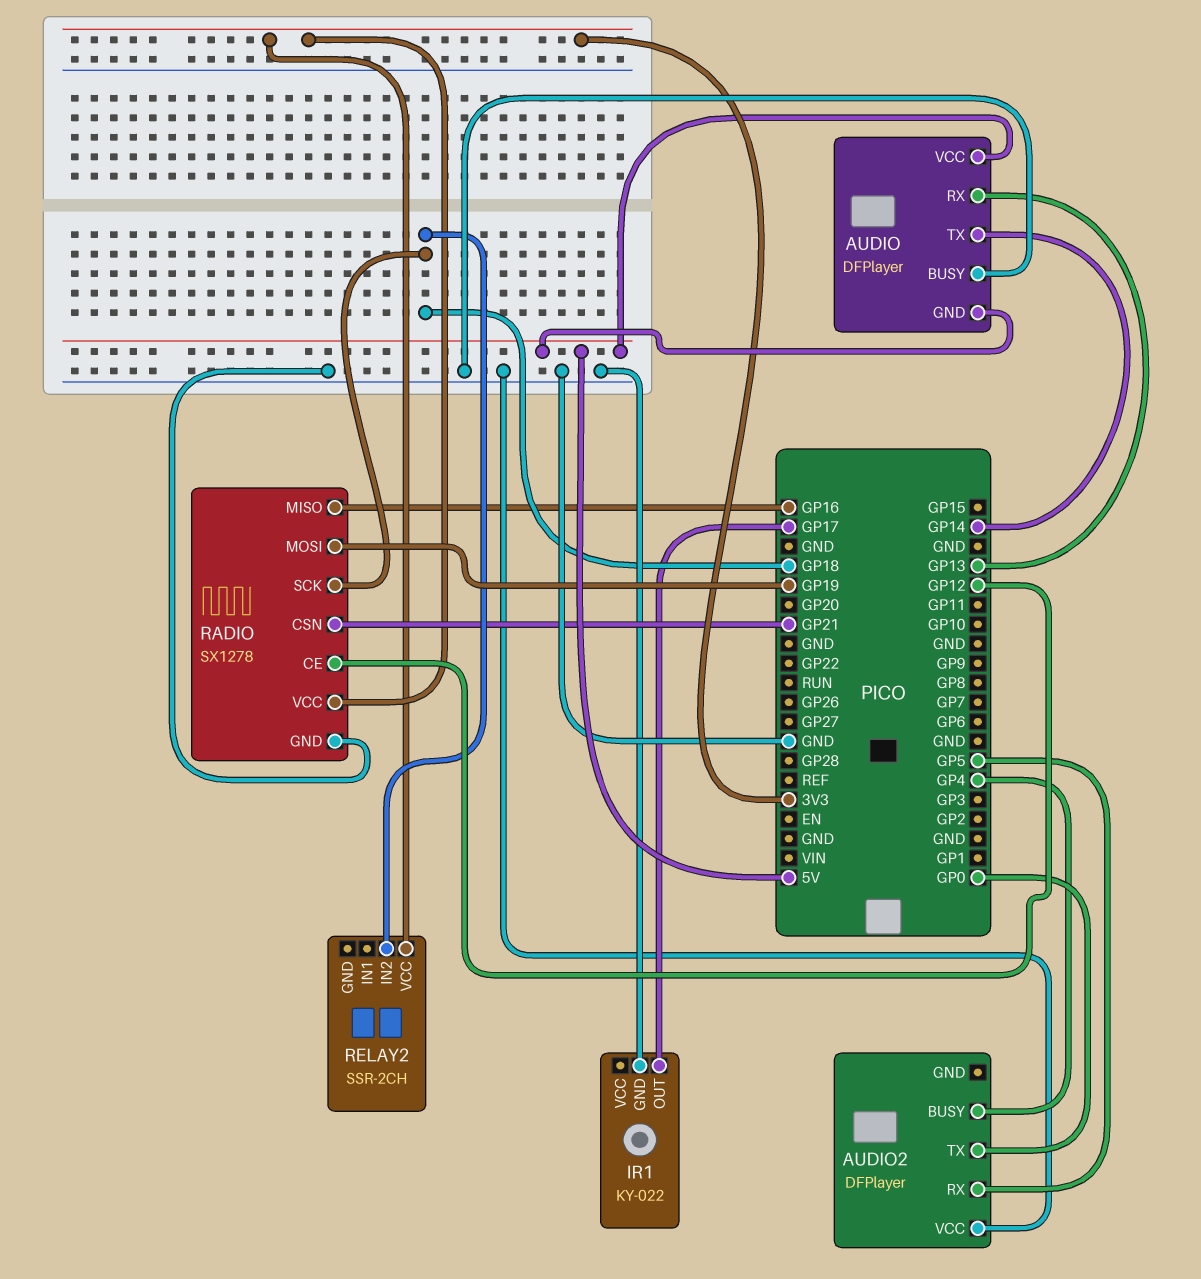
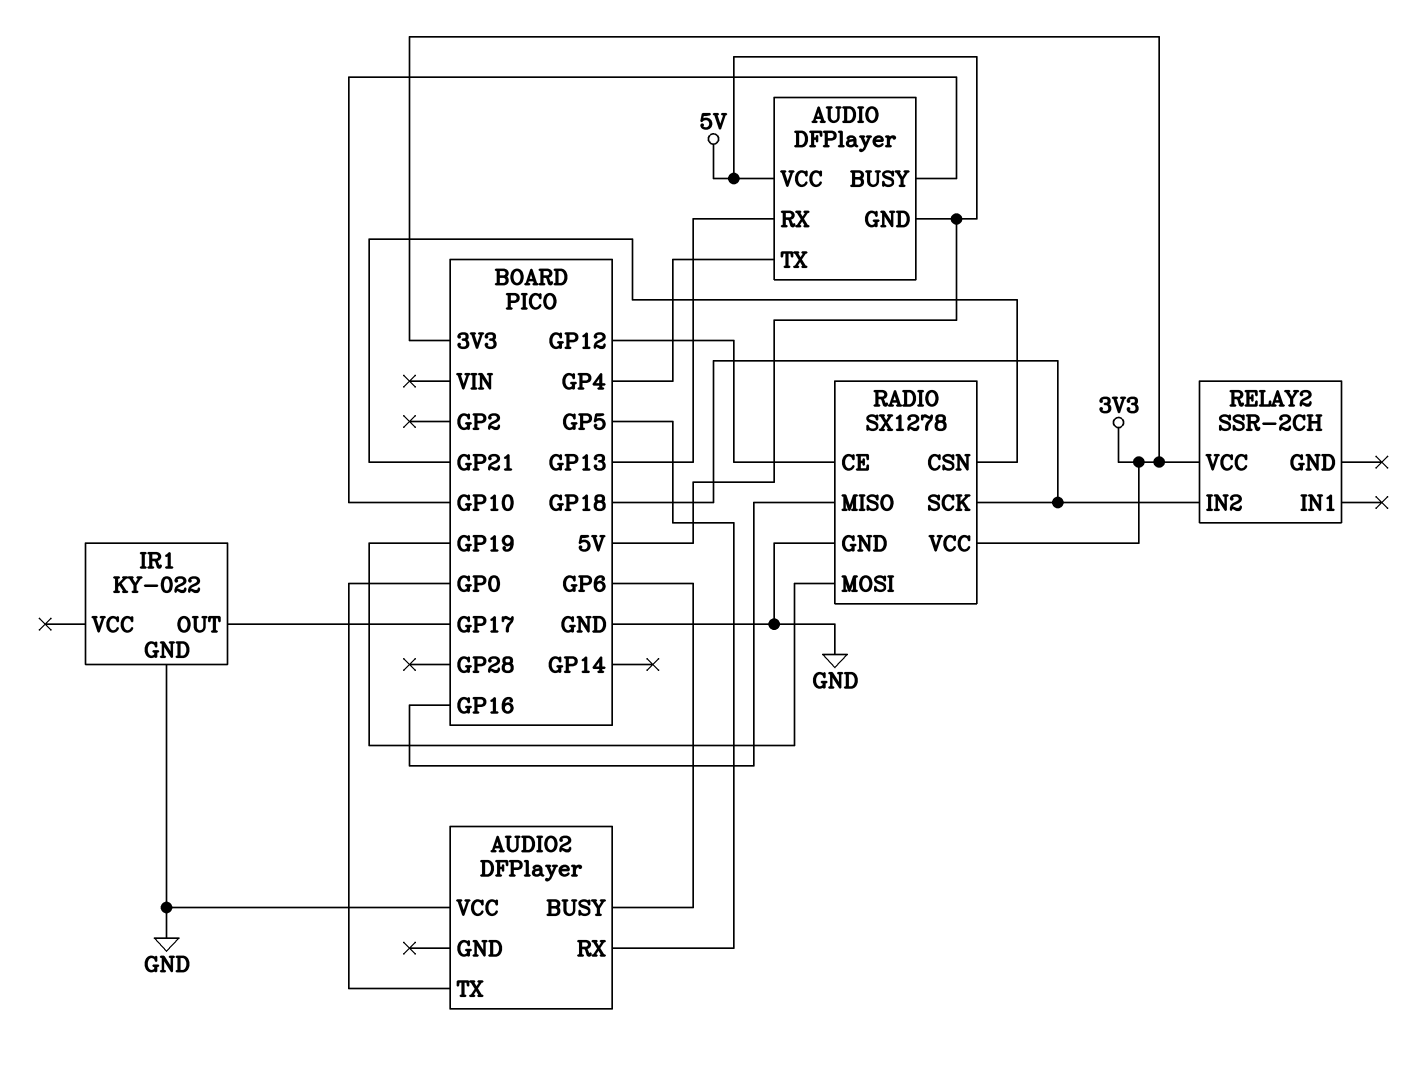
AUDIO pin BUSY: GND -> GP10
AUDIO pin TX: GP14 -> GP4
AUDIO2 pin BUSY: GP4 -> GP6

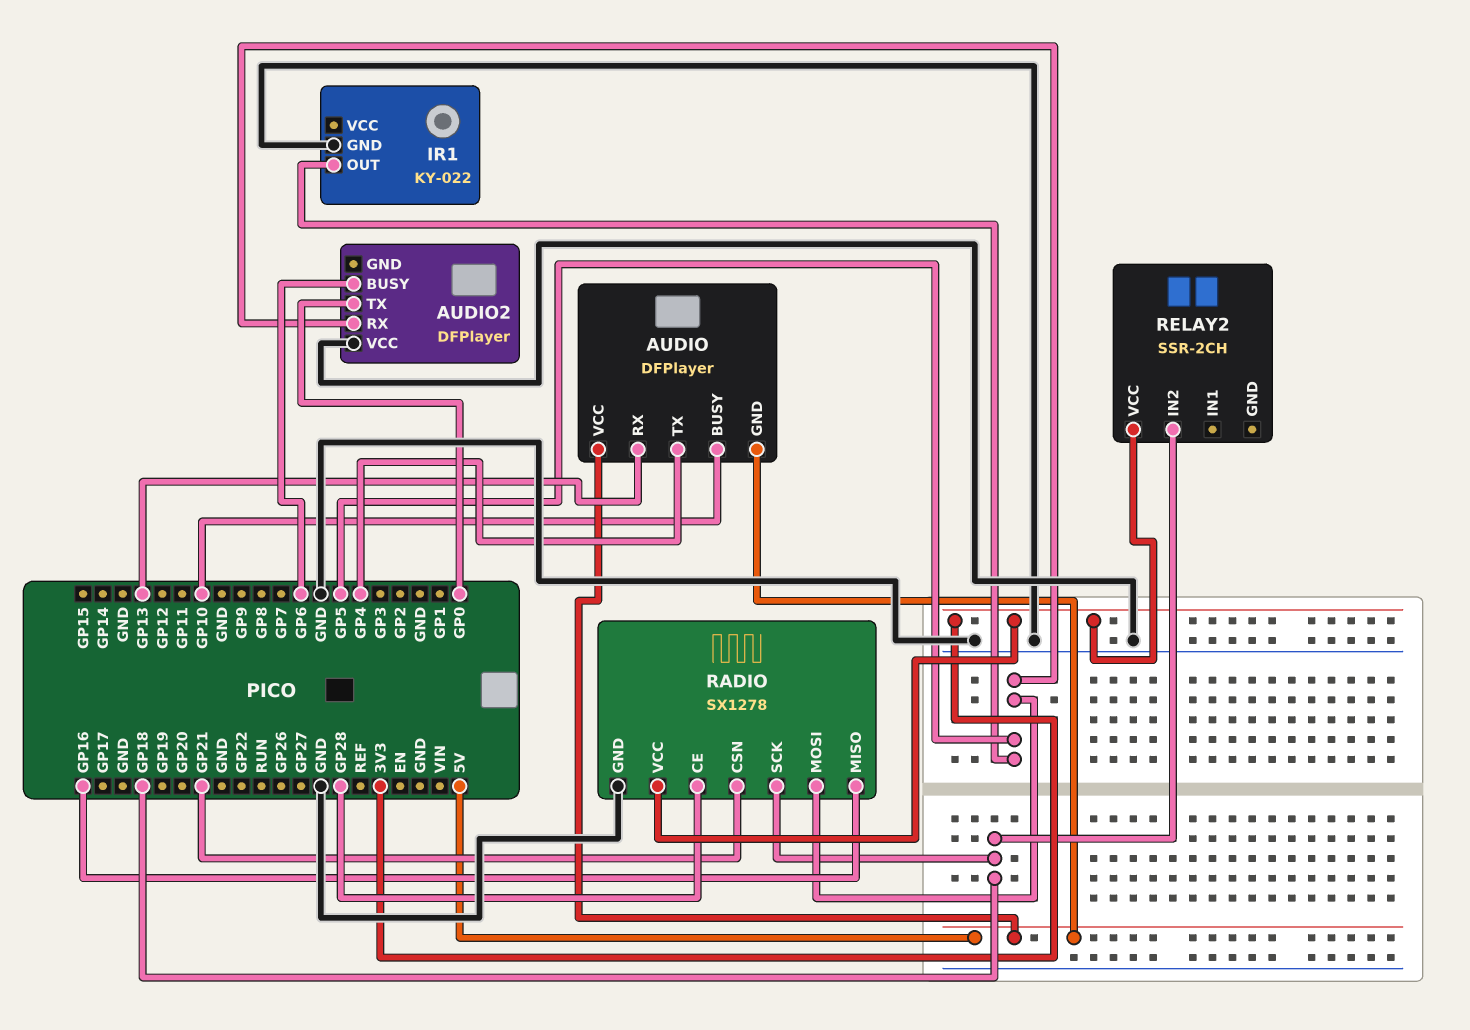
IR1 pin OUT: GP17 -> GP5
RADIO pin CE: GP12 -> GP28
RADIO pin MOSI: GP19 -> GP5

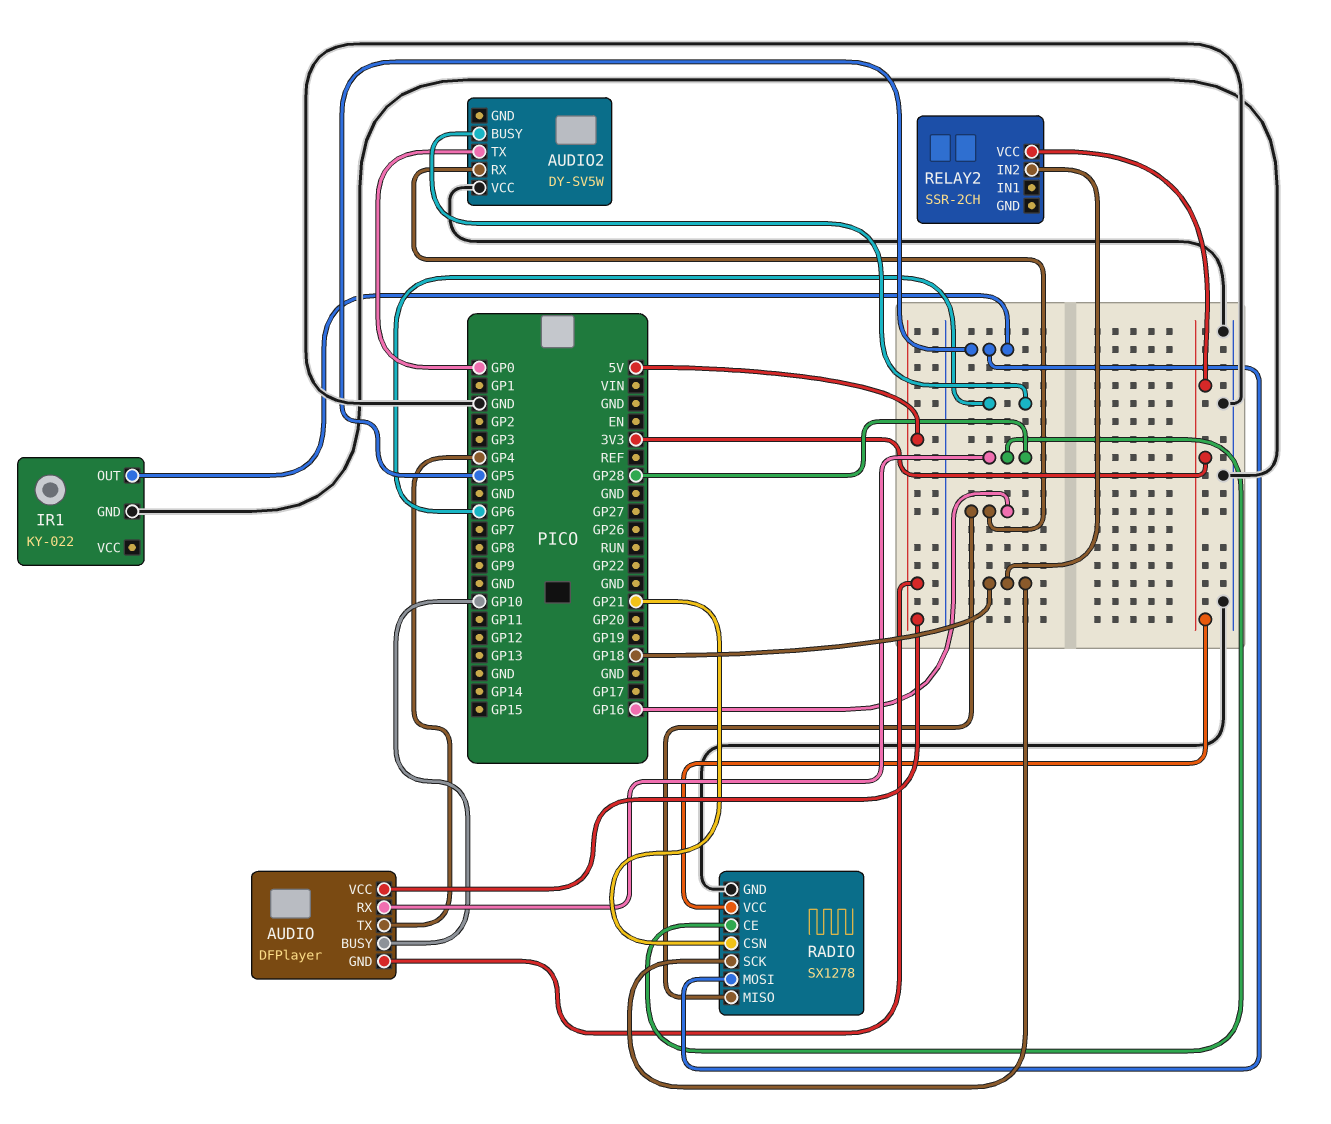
AUDIO pin RX: GP13 -> GP28
AUDIO2: DFPlayer -> DY-SV5W
AUDIO2 pin RX: GP5 -> GP16

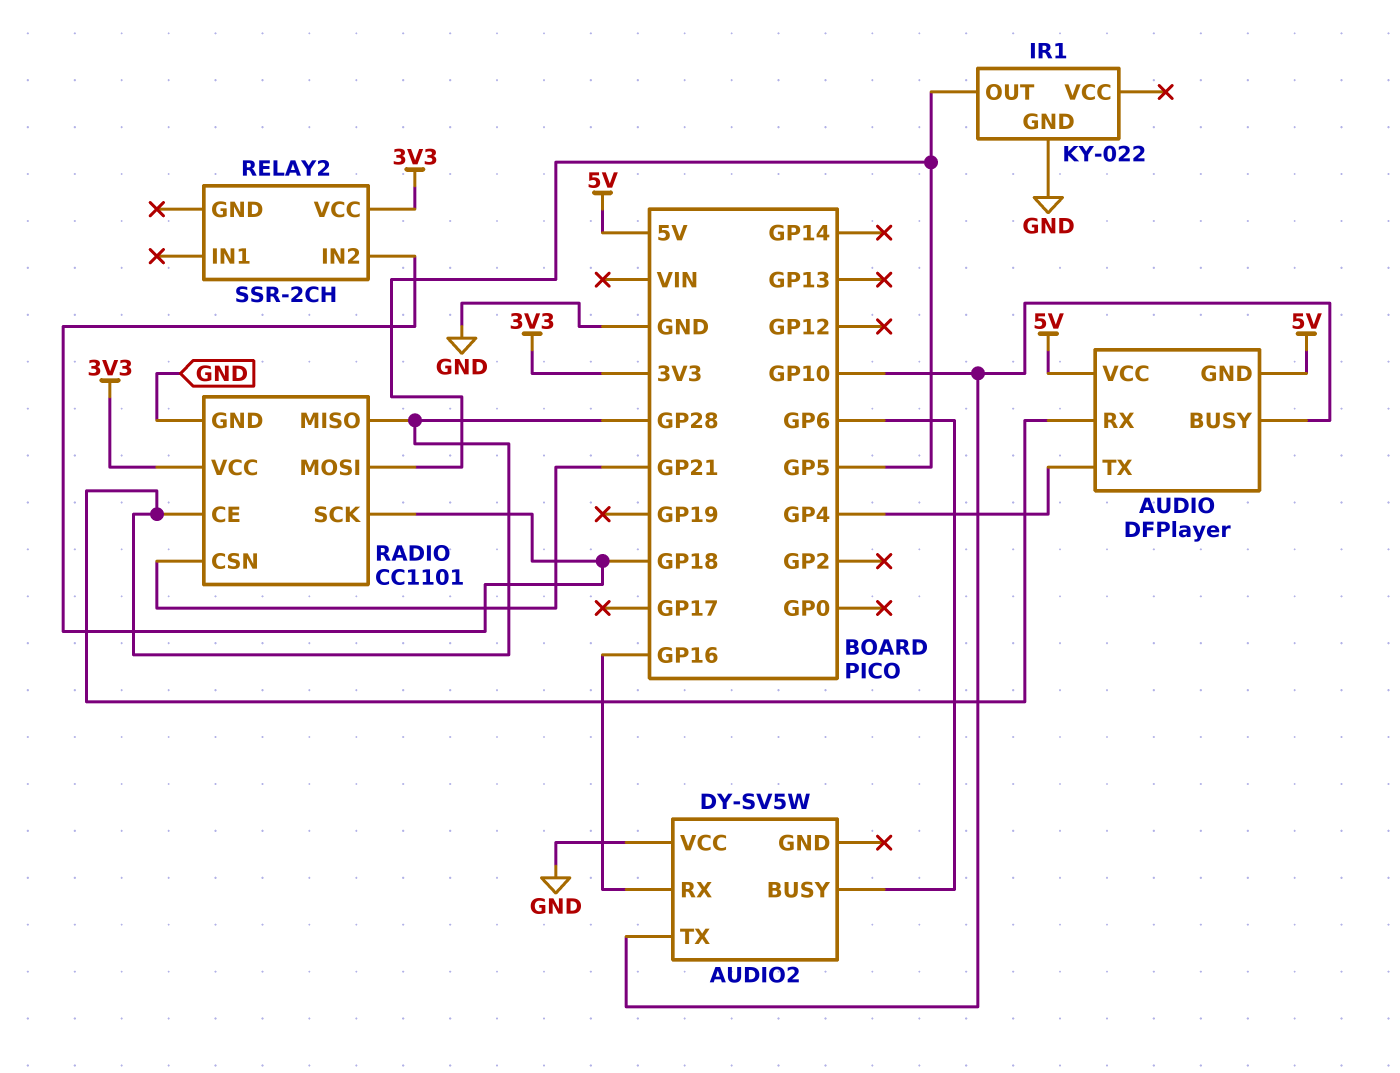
AUDIO2 pin TX: GP0 -> GP10
RADIO: SX1278 -> CC1101
RADIO pin MISO: GP16 -> GP28

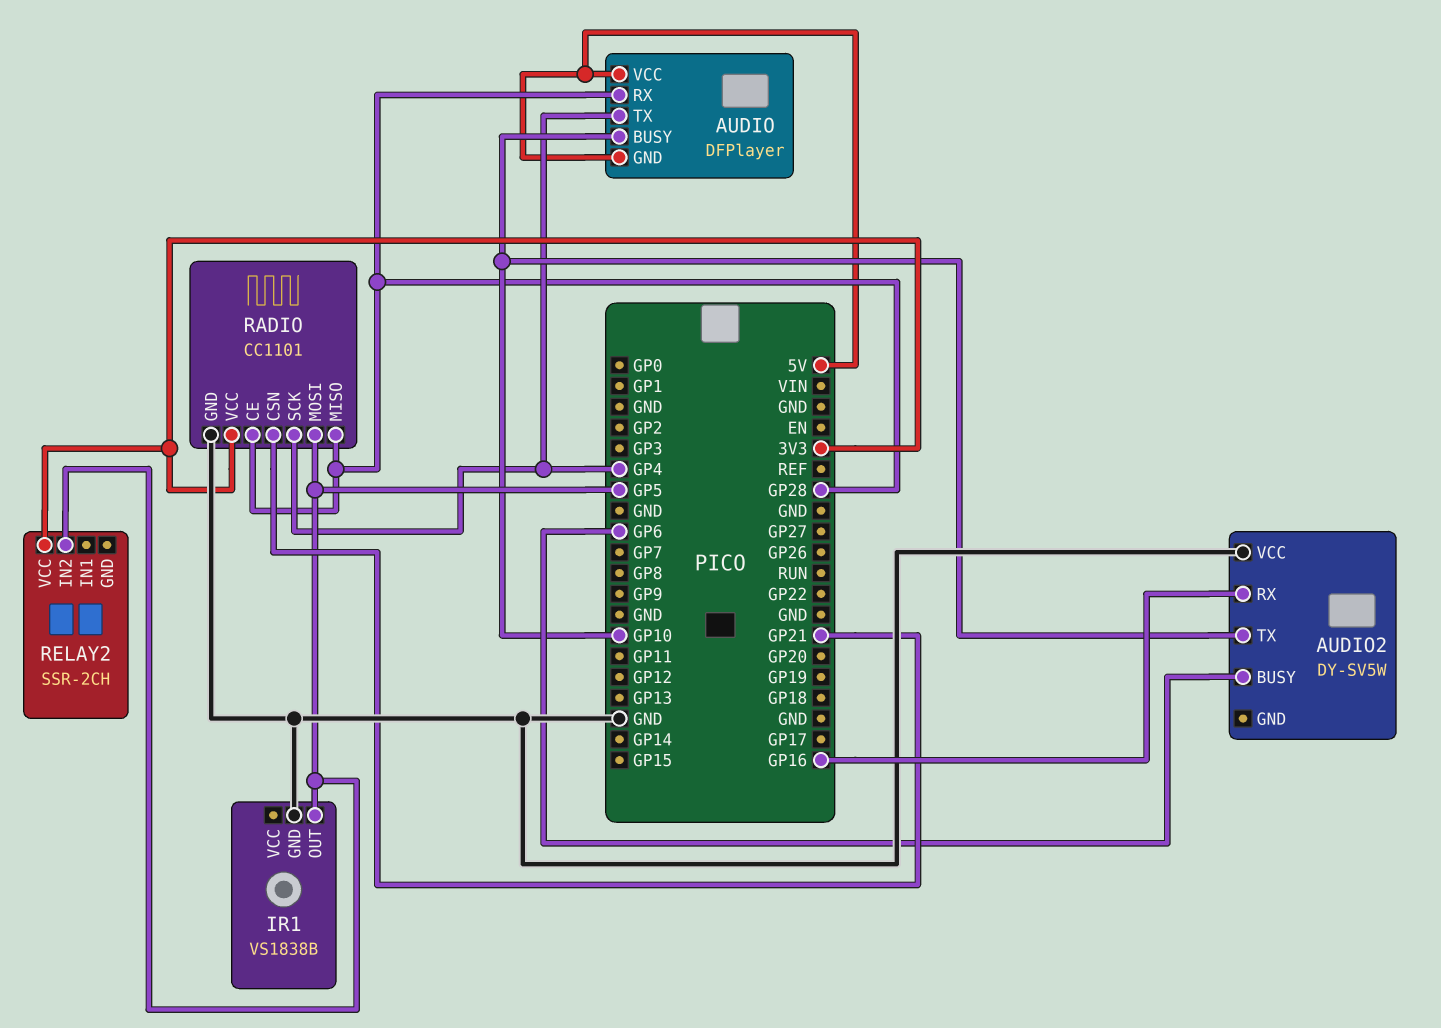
IR1: KY-022 -> VS1838B
RADIO pin SCK: GP18 -> GP4
RELAY2 pin IN2: GP18 -> GP5

